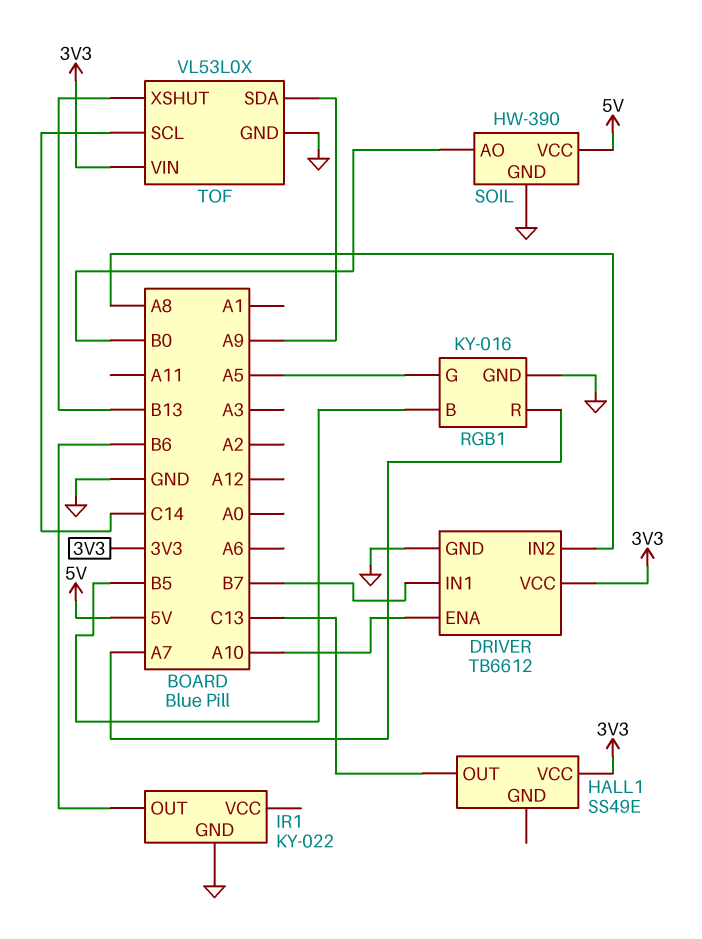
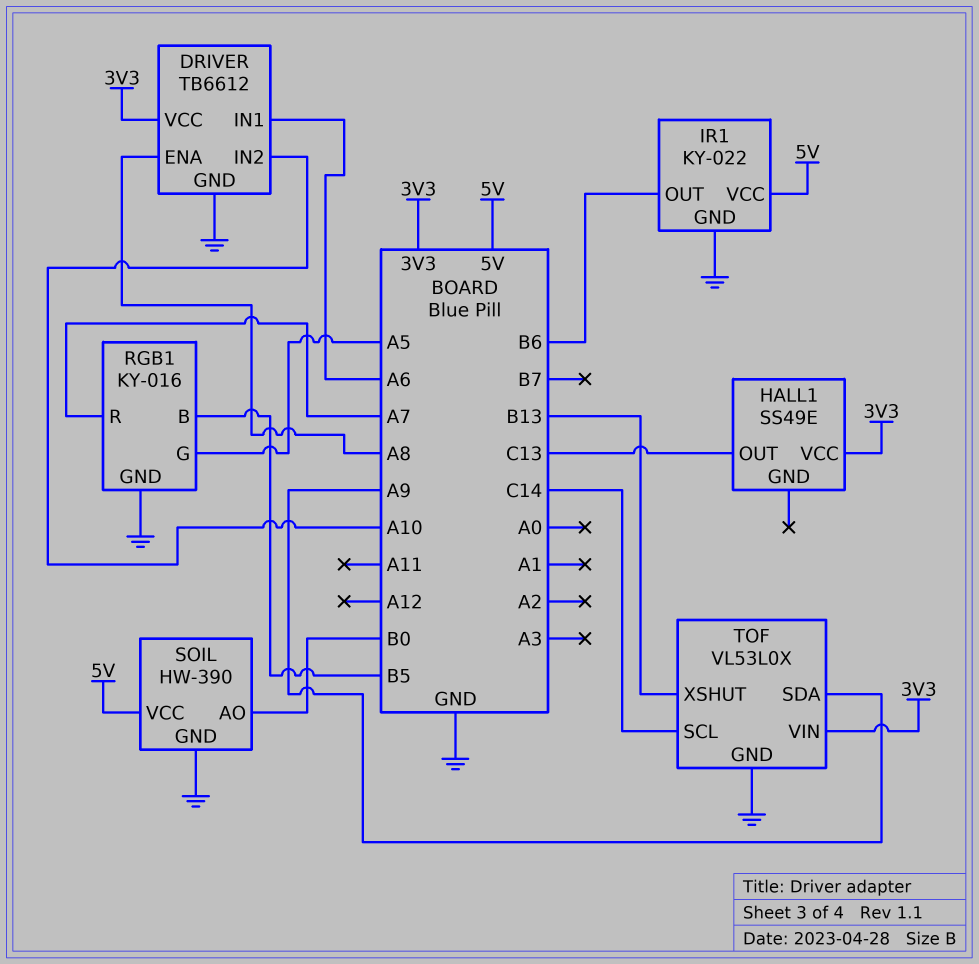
DRIVER pin ENA: A10 -> A8
DRIVER pin IN1: B7 -> A6
DRIVER pin IN2: A8 -> A10
IR1 pin VCC: none -> 5V

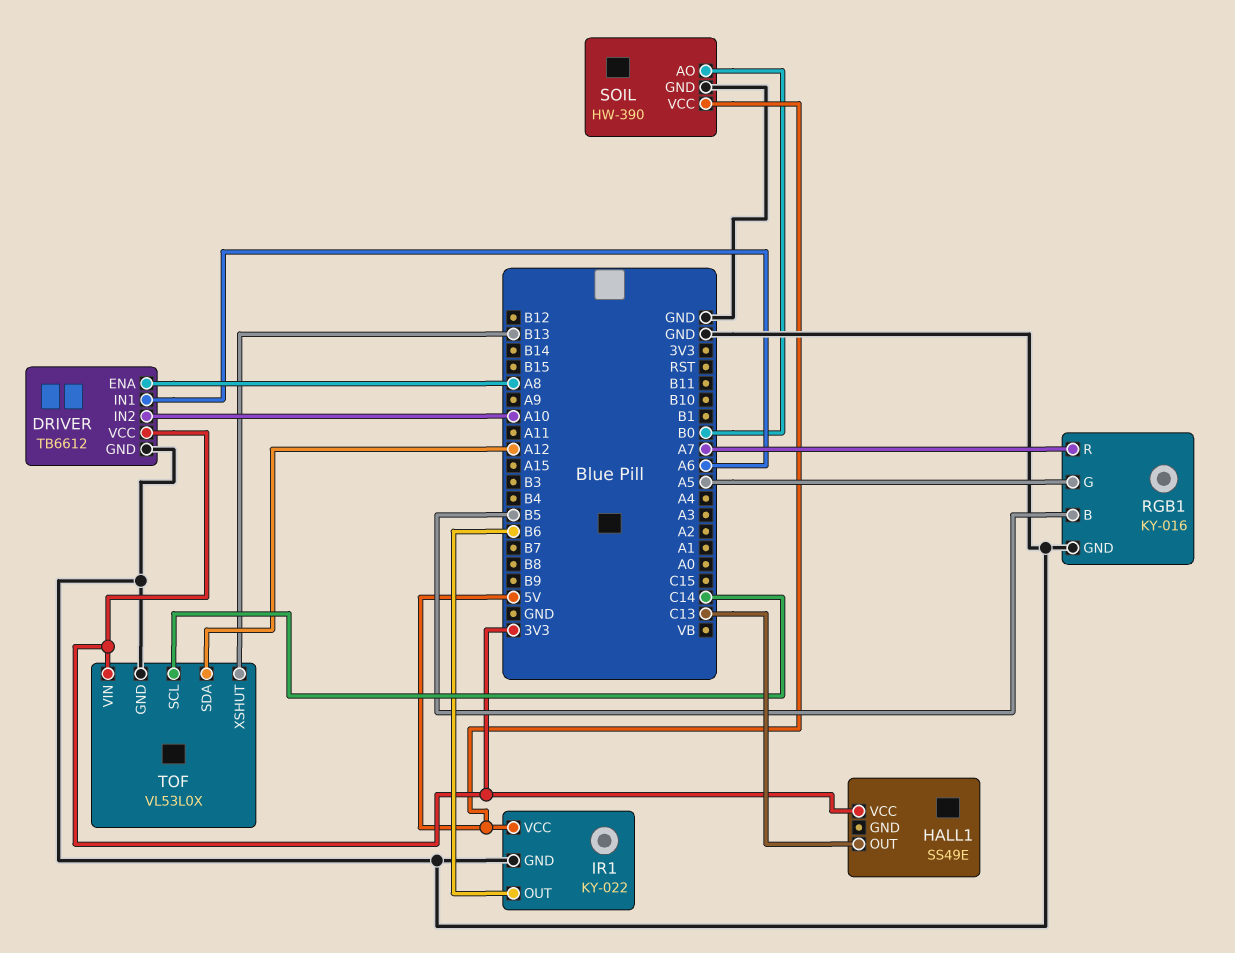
TOF pin SDA: A9 -> A12

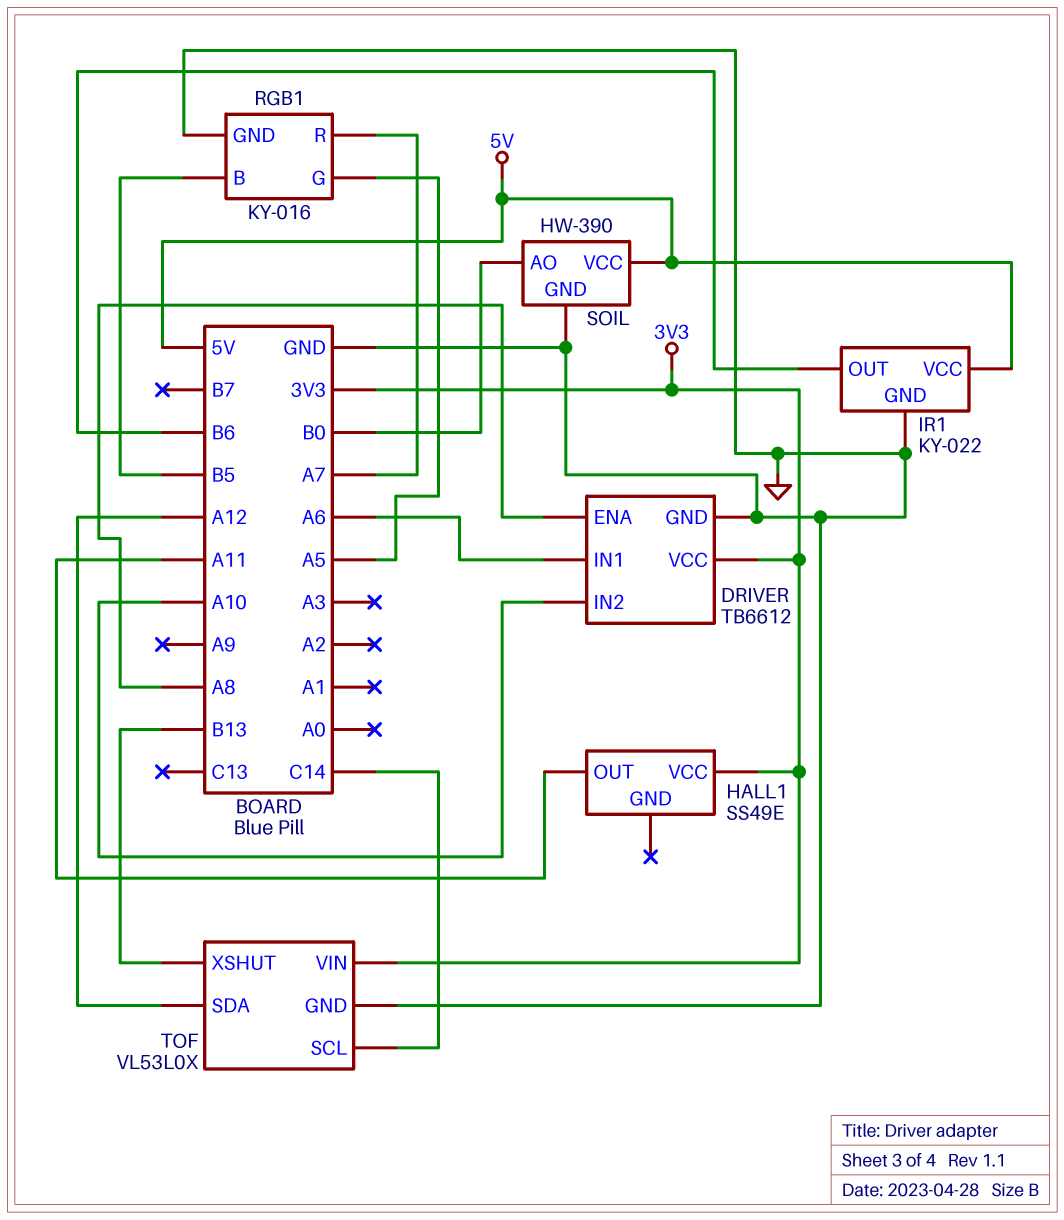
HALL1 pin OUT: C13 -> A11

